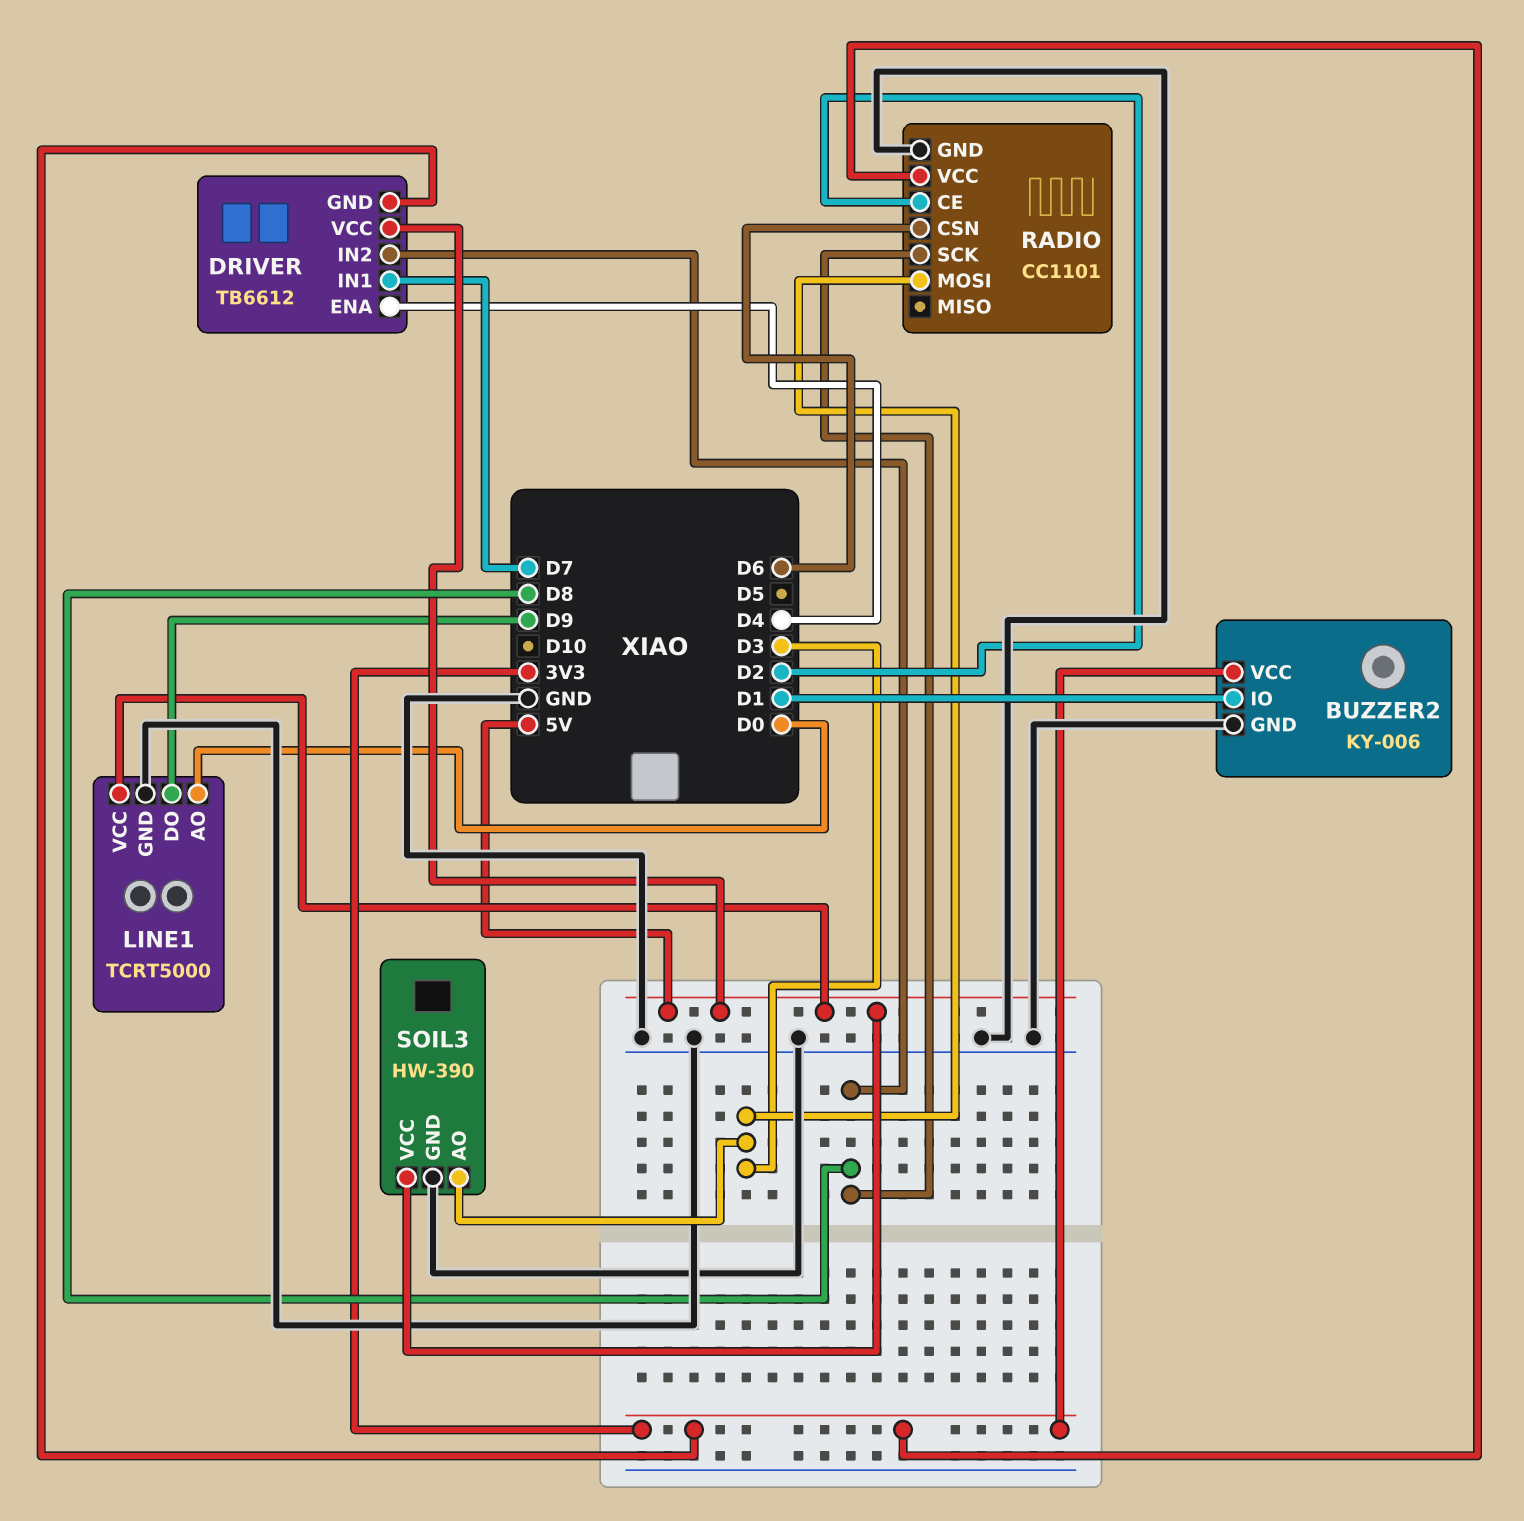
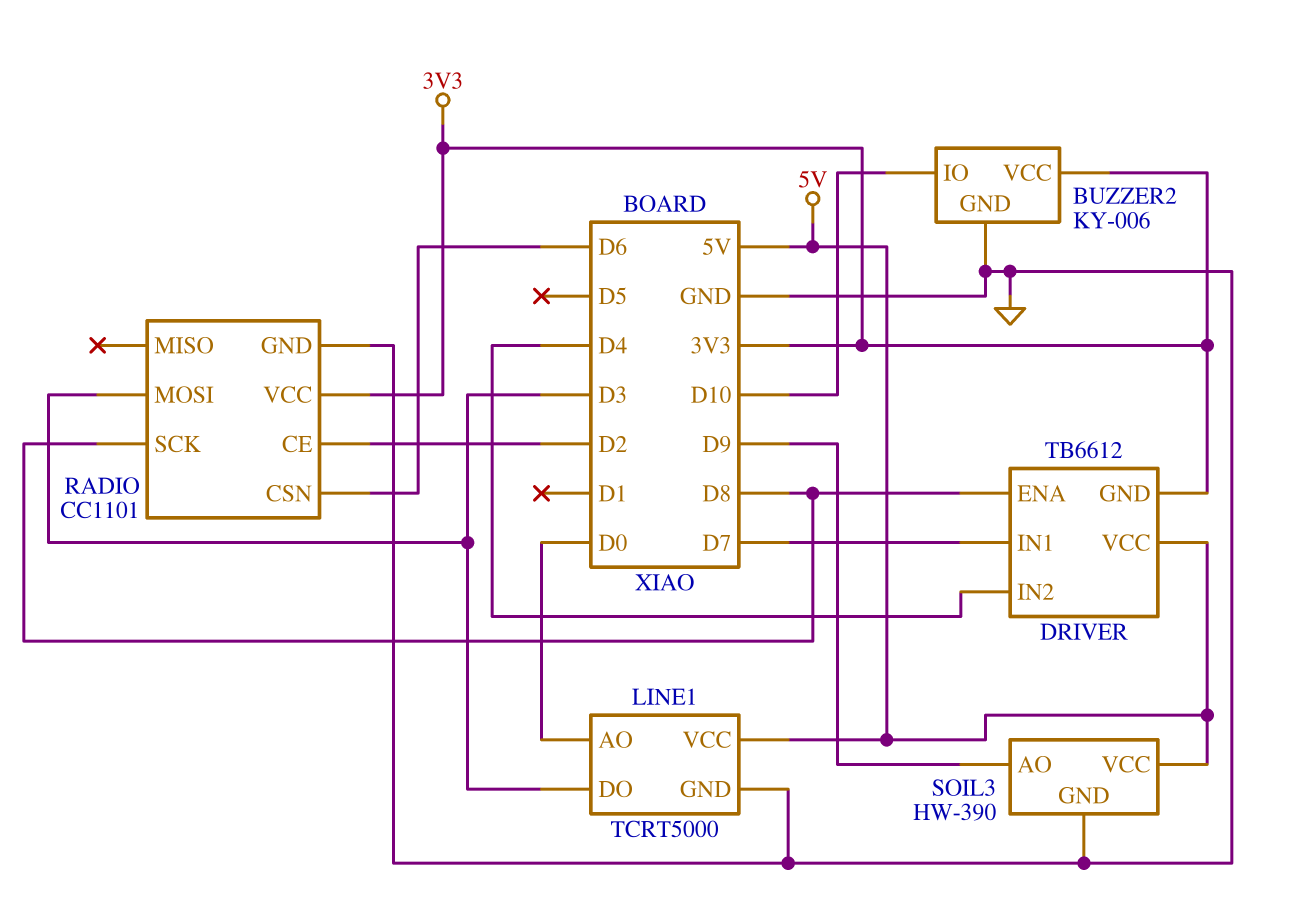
BUZZER2 pin IO: D1 -> D10
DRIVER pin ENA: D4 -> D8
DRIVER pin IN2: D8 -> D4
LINE1 pin DO: D9 -> D3
SOIL3 pin AO: D3 -> D9

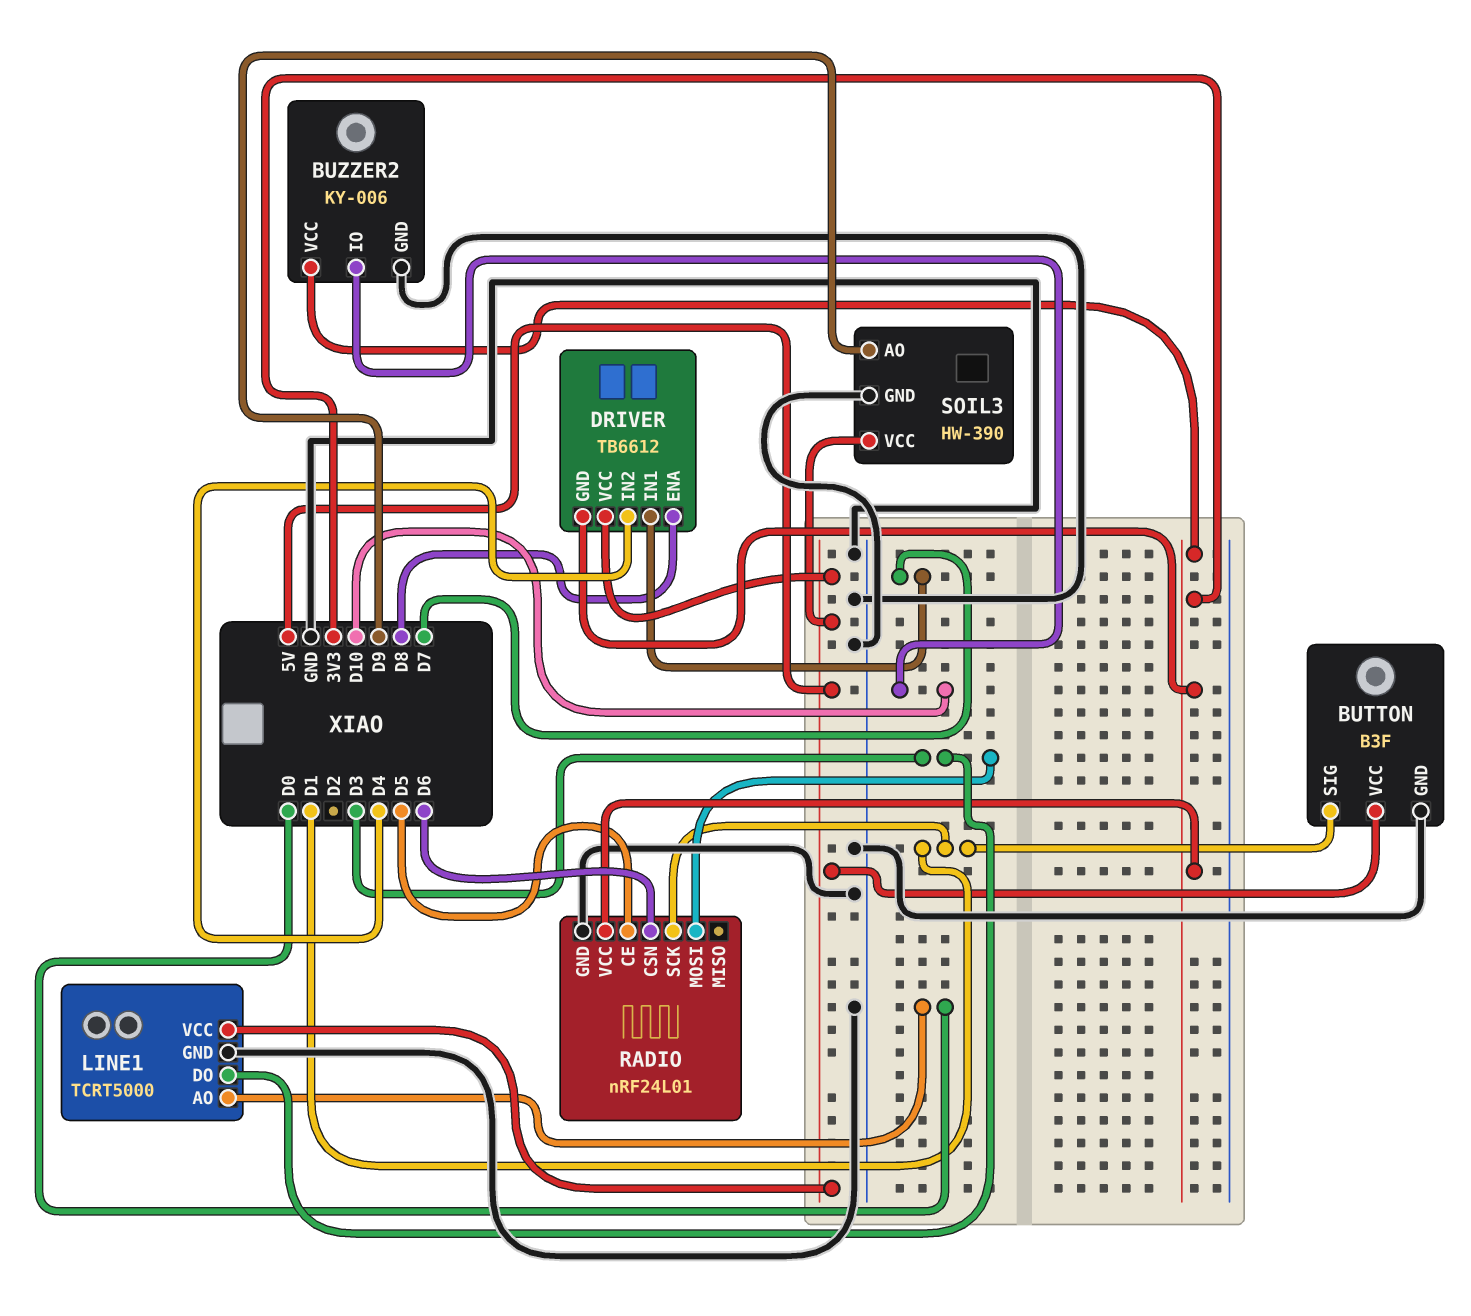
BUTTON: none -> B3F
BUTTON pin GND: none -> GND
BUTTON pin SIG: none -> D1
BUTTON pin VCC: none -> 5V
RADIO: CC1101 -> nRF24L01
RADIO pin CE: D2 -> D5
RADIO pin SCK: D8 -> D1

